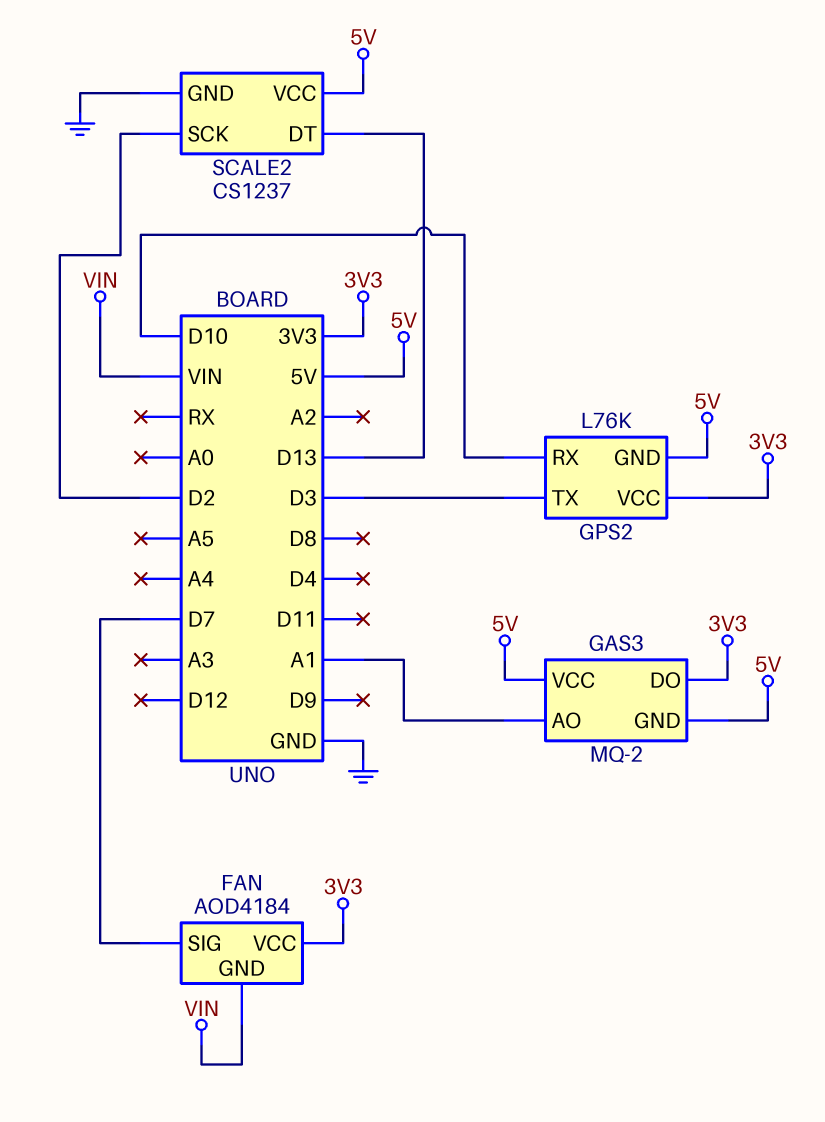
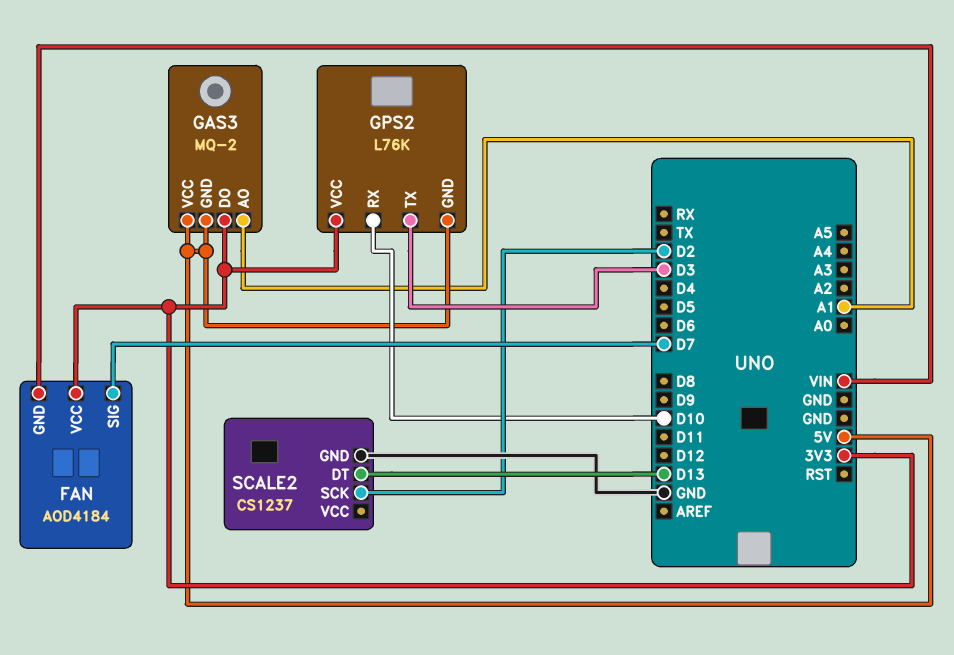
SCALE2 pin VCC: 5V -> none

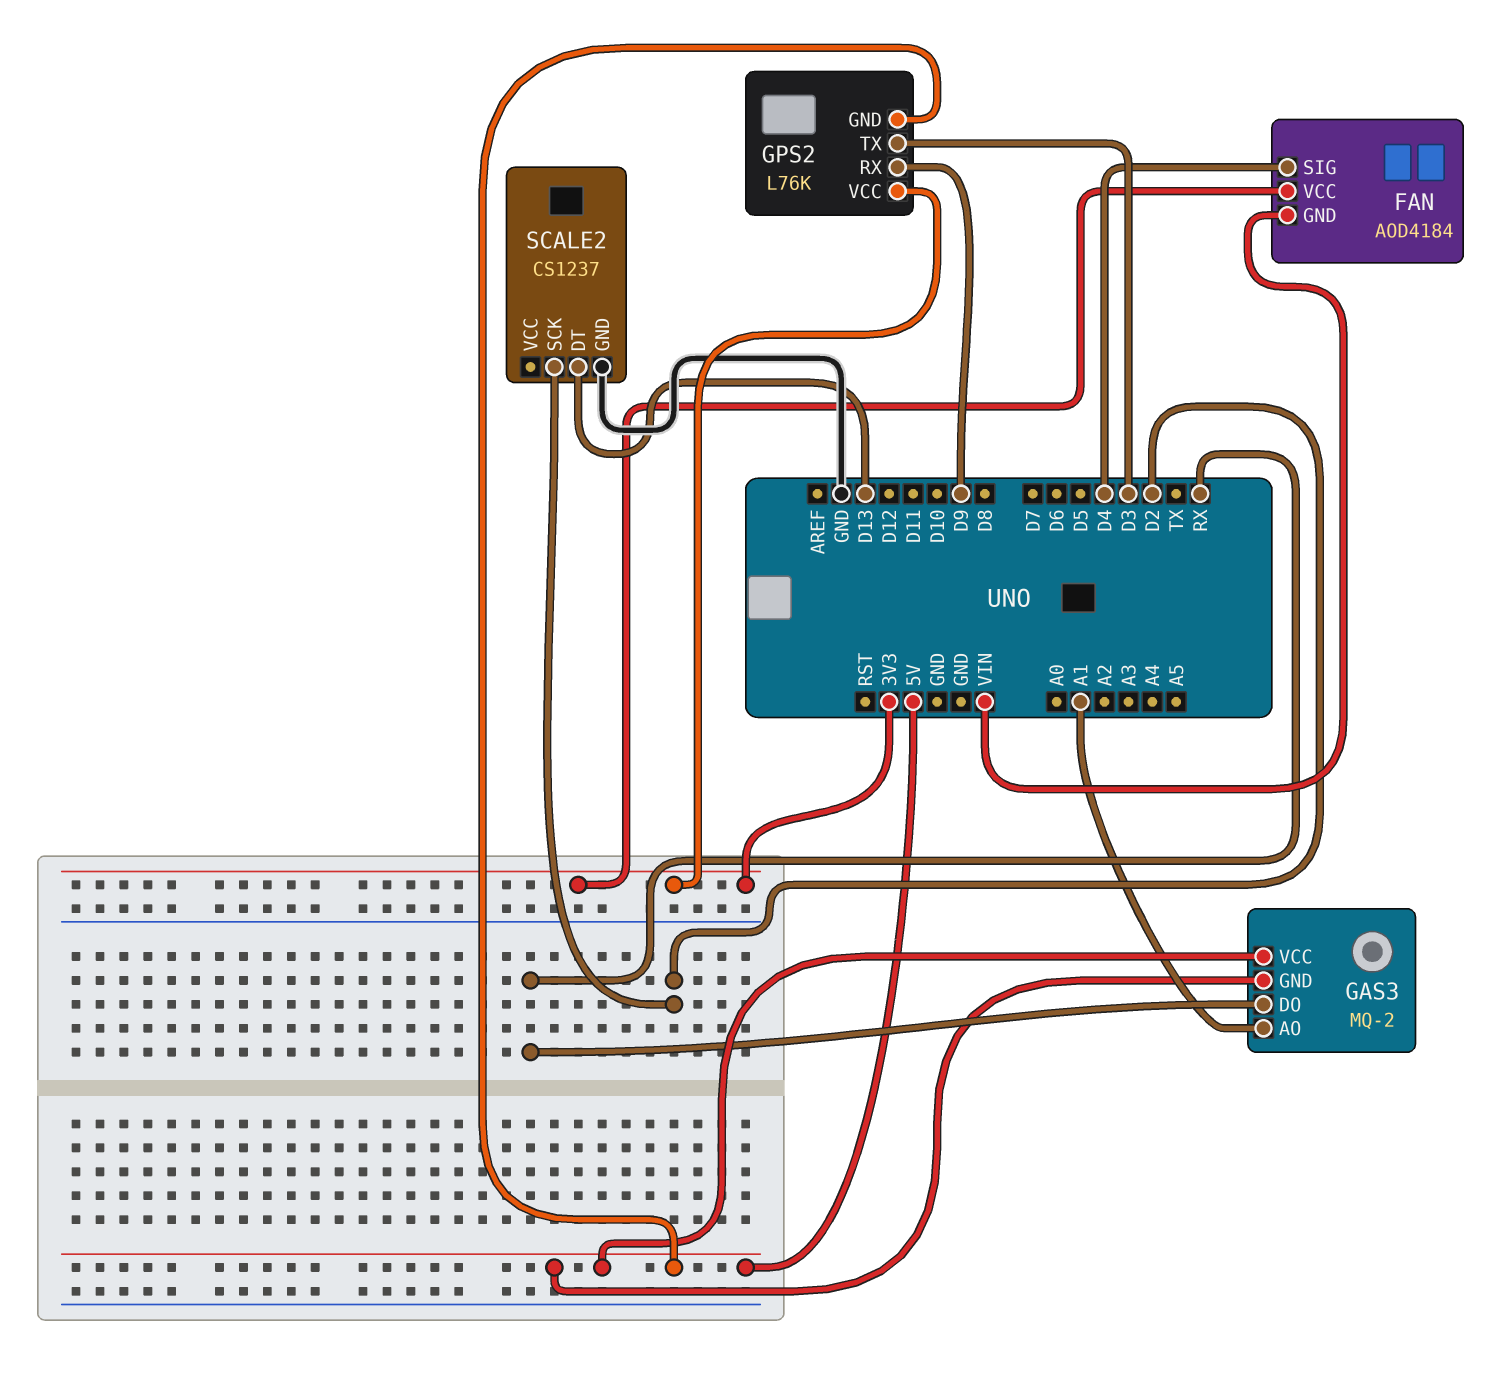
FAN pin SIG: D7 -> D4
GAS3 pin DO: 3V3 -> RX
GPS2 pin RX: D10 -> D9

